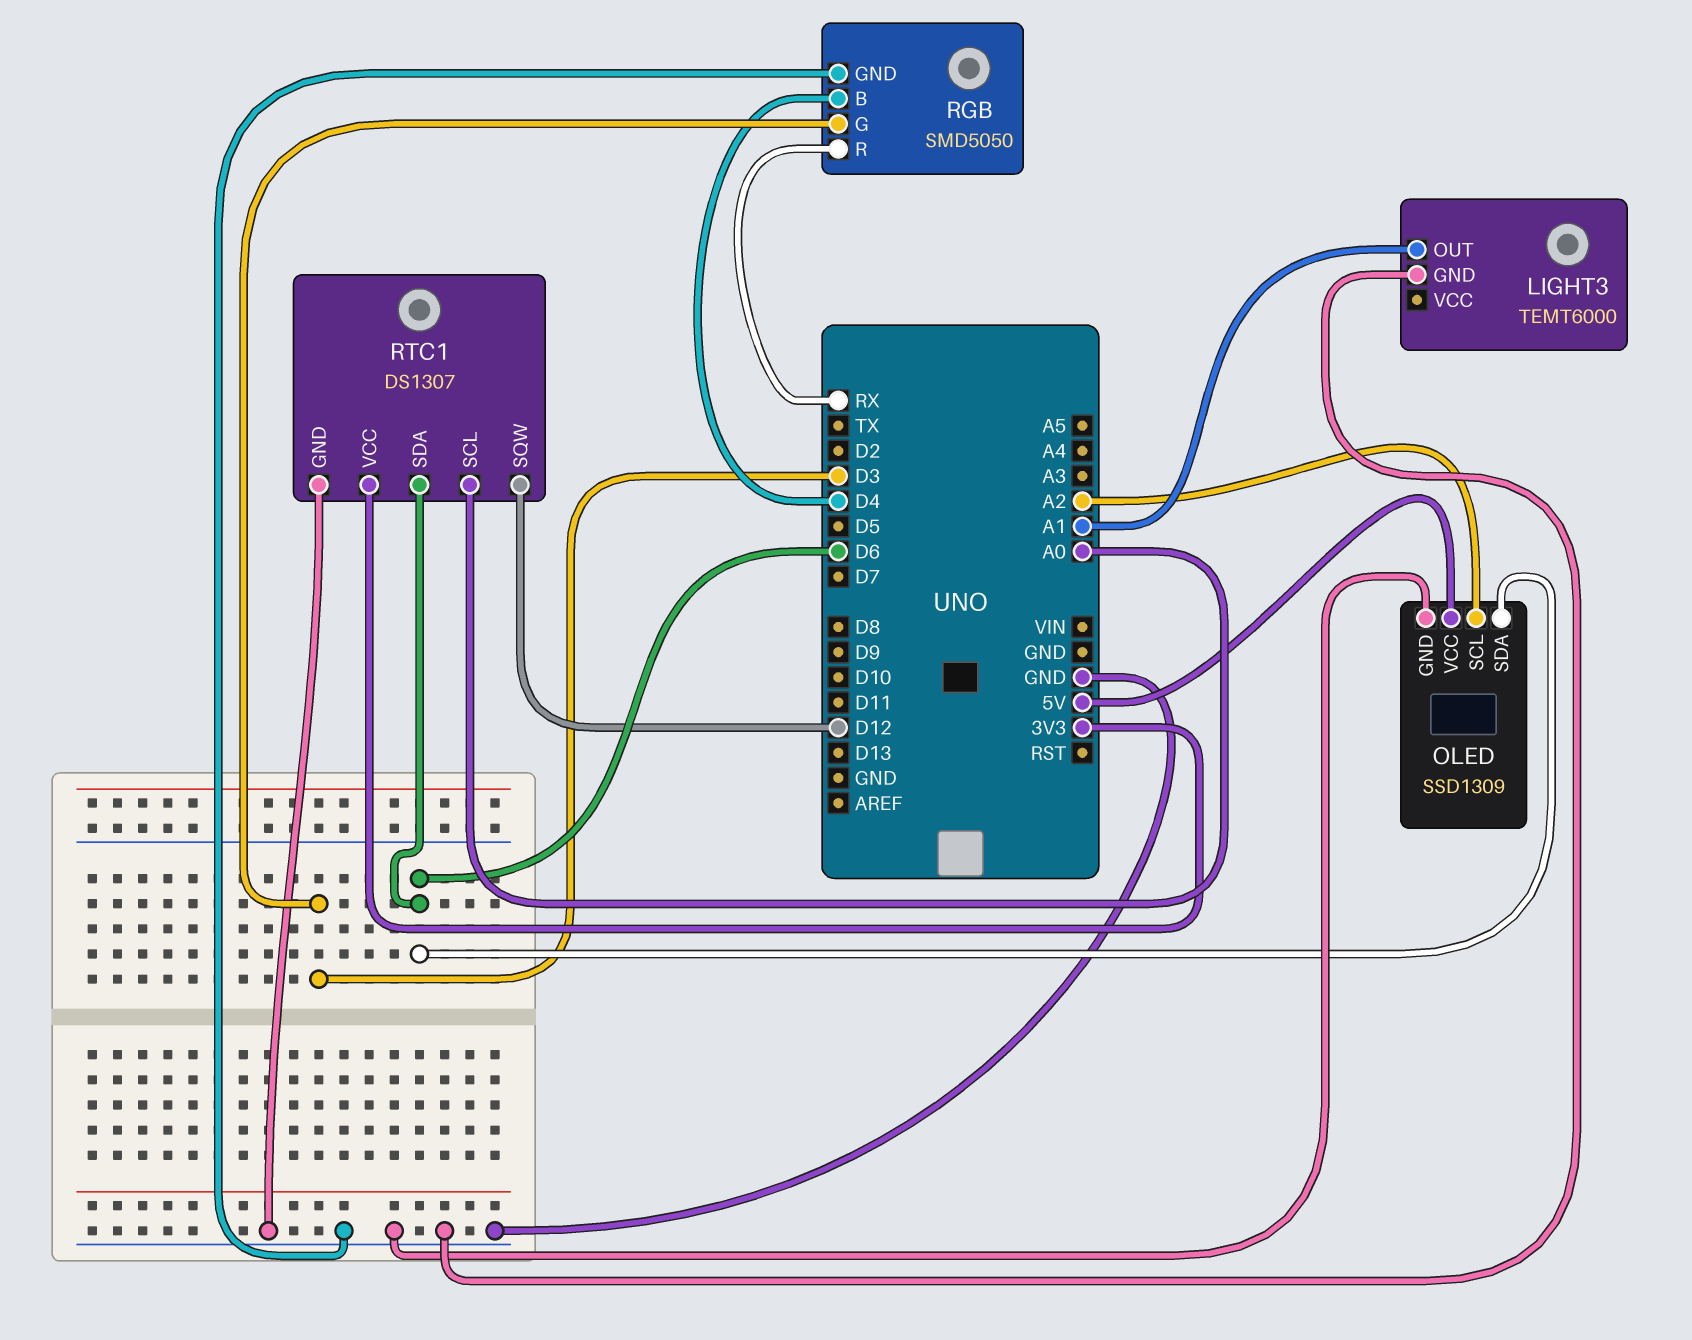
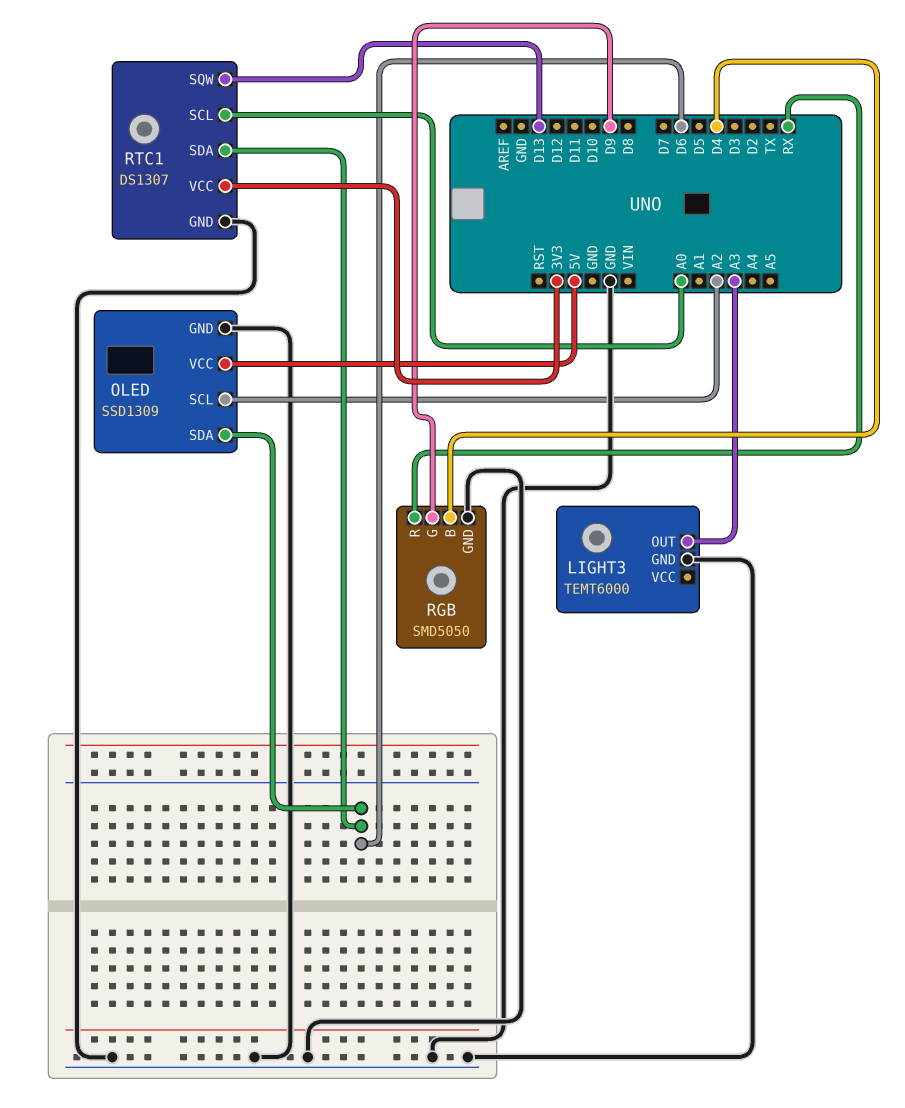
LIGHT3 pin OUT: A1 -> A3
RGB pin G: D3 -> D9
RTC1 pin SQW: D12 -> D13

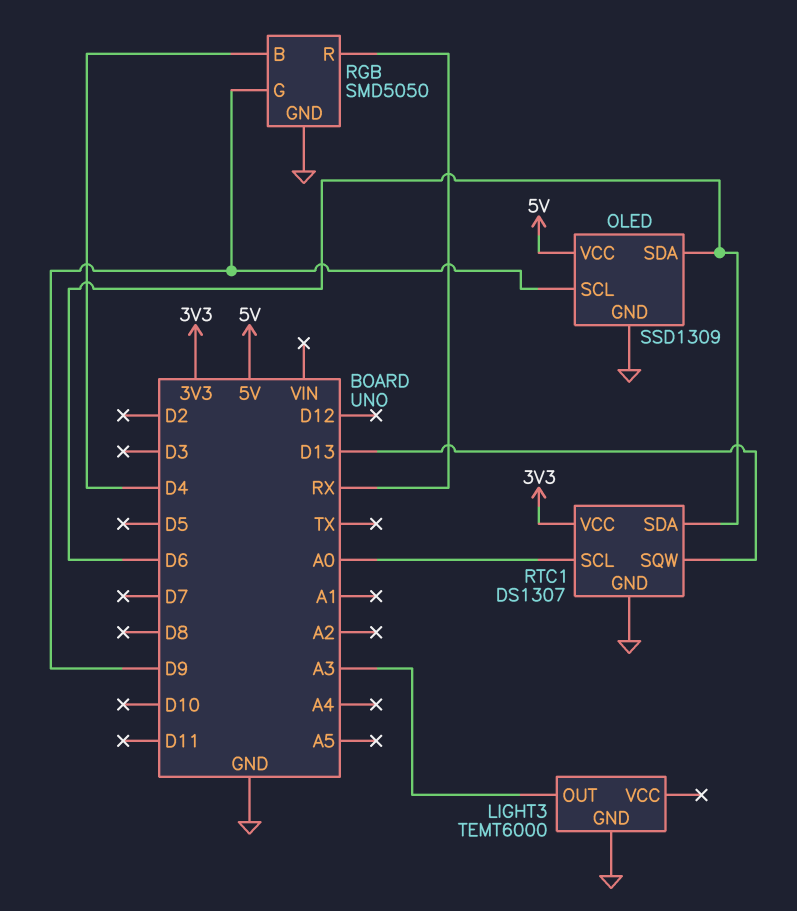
OLED pin SCL: A2 -> D9

